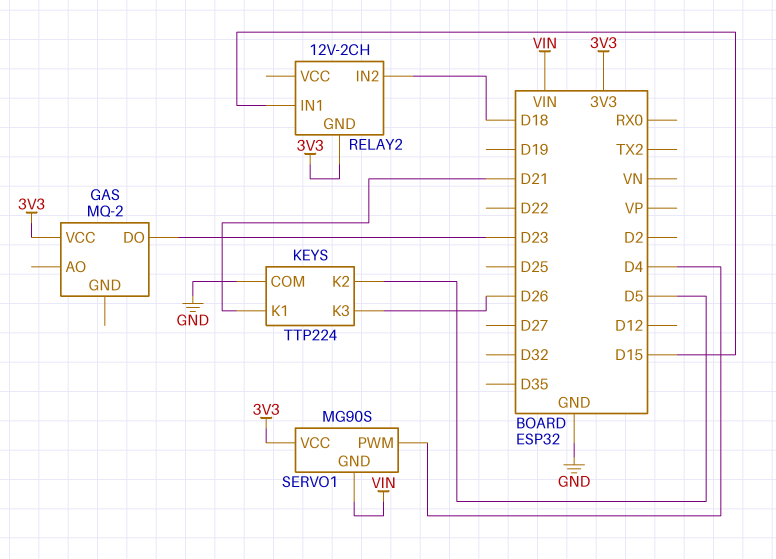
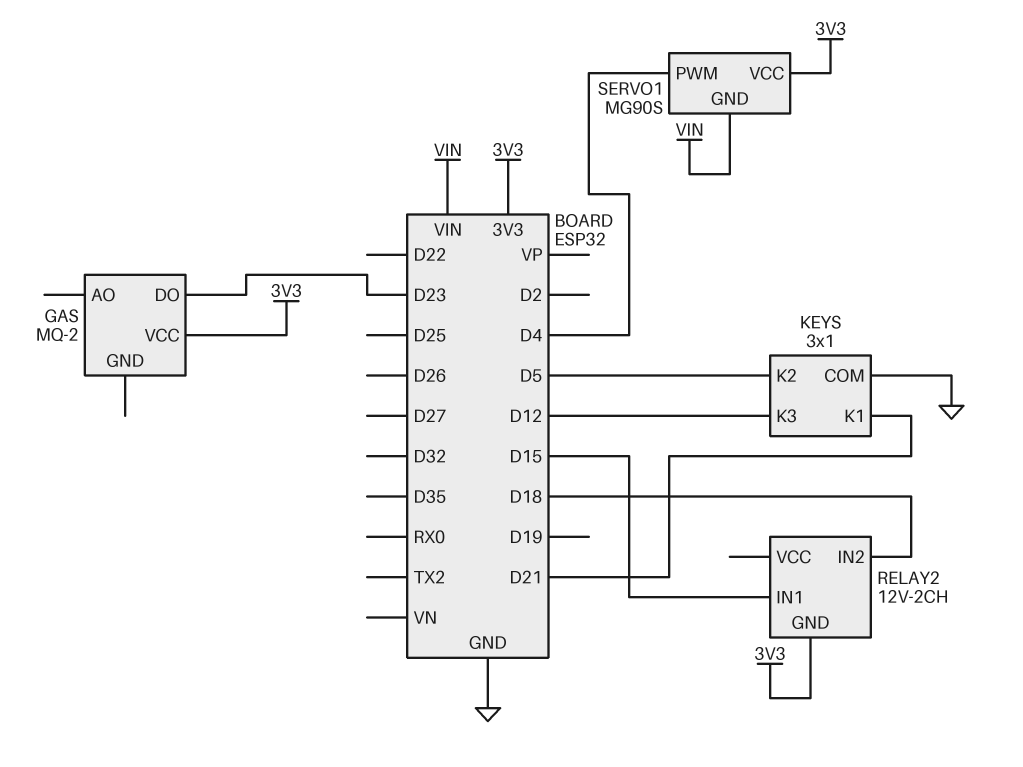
KEYS: TTP224 -> 3x1
KEYS pin K3: D26 -> D12

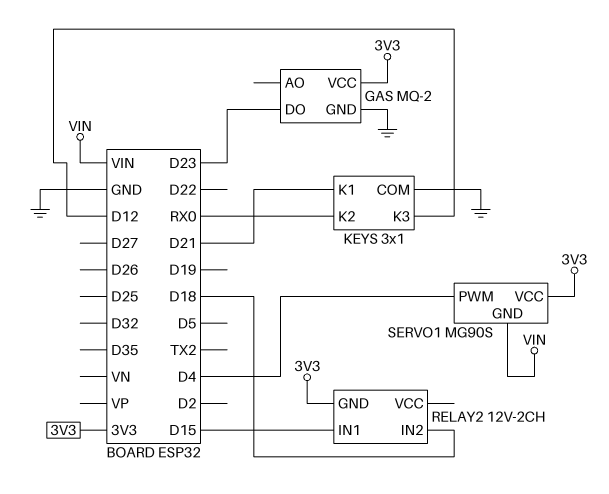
GAS pin GND: none -> GND
KEYS pin K2: D5 -> RX0

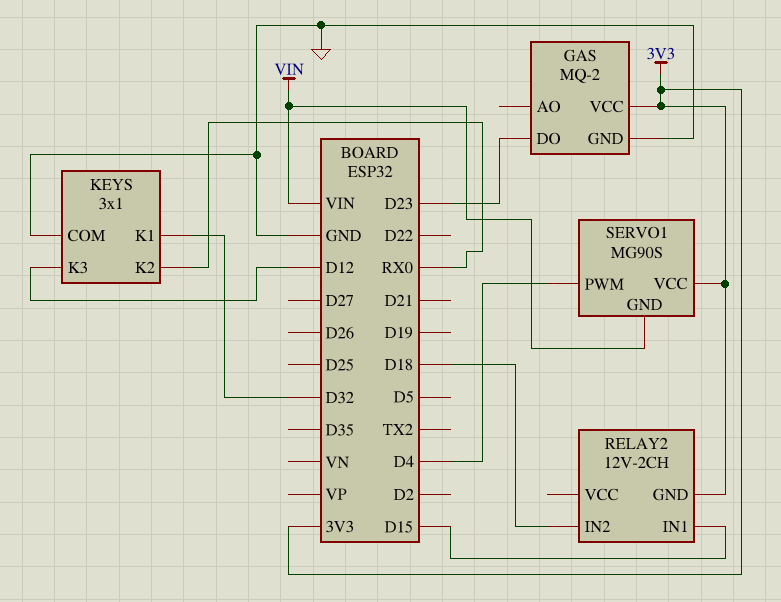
KEYS pin K1: D21 -> D32

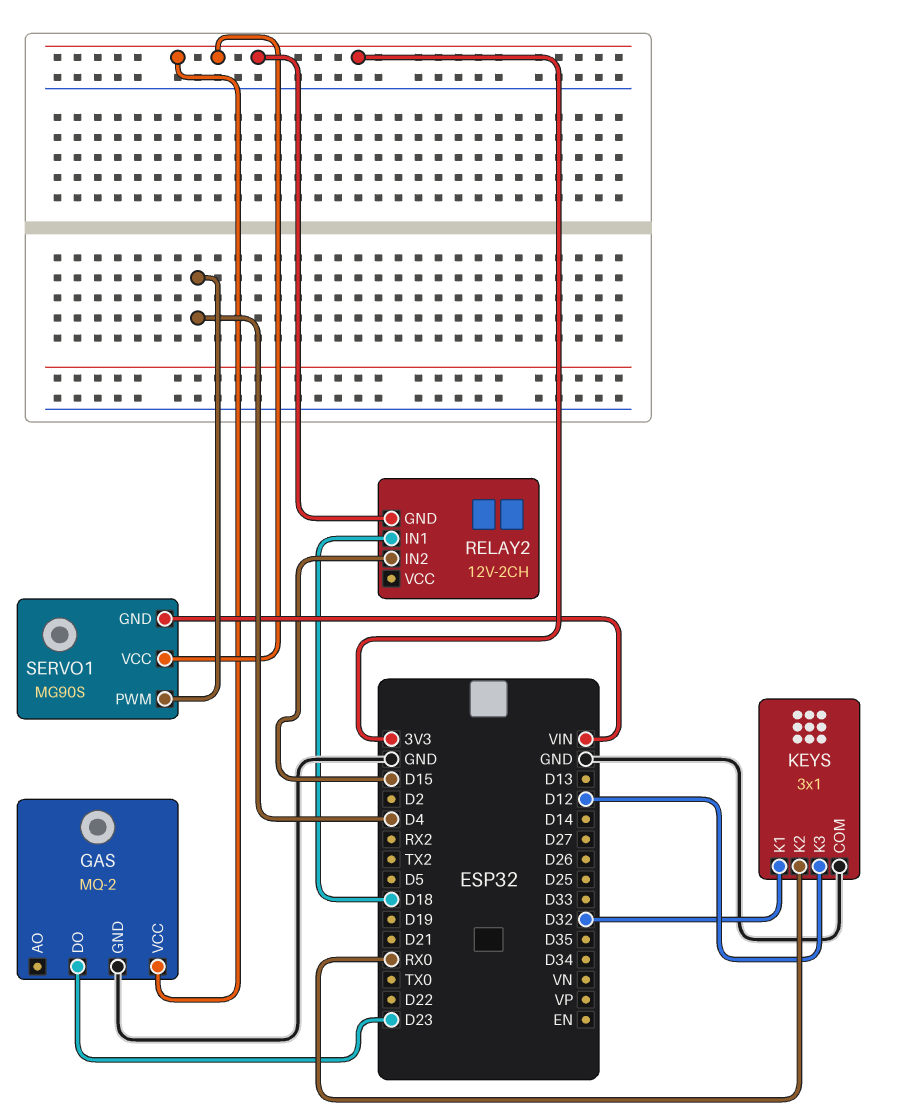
RELAY2 pin IN1: D15 -> D18
RELAY2 pin IN2: D18 -> D15

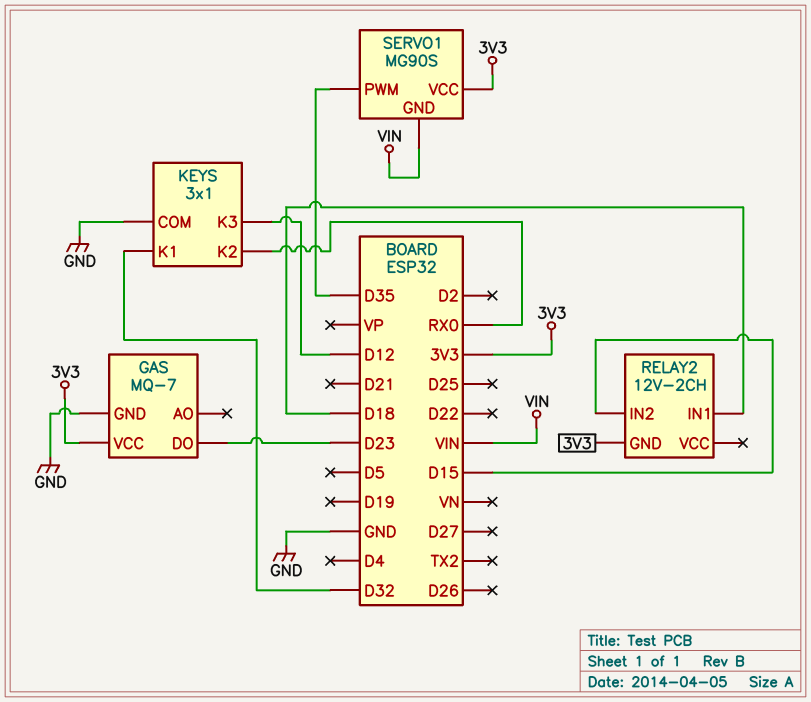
GAS: MQ-2 -> MQ-7
SERVO1 pin PWM: D4 -> D35

